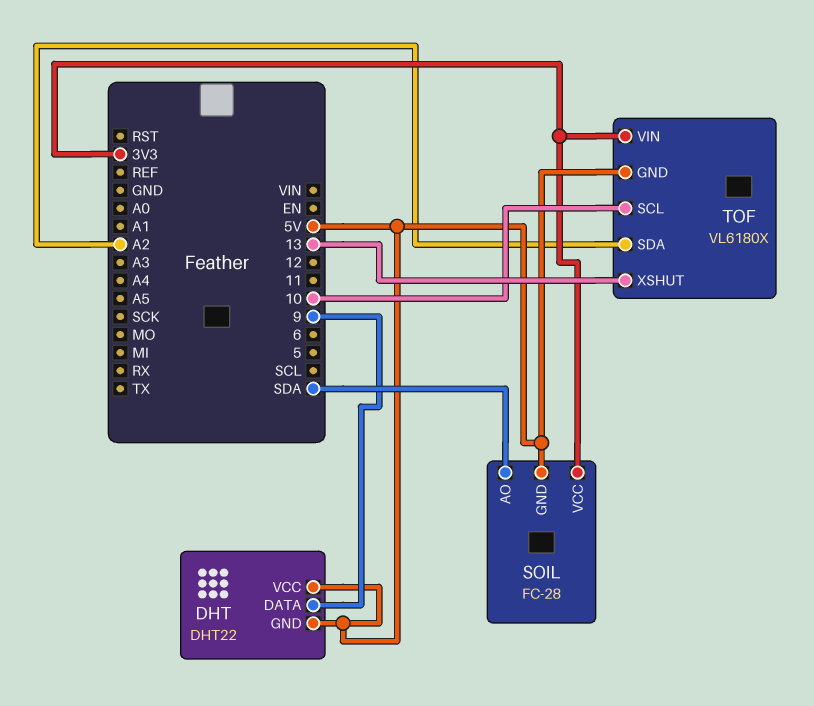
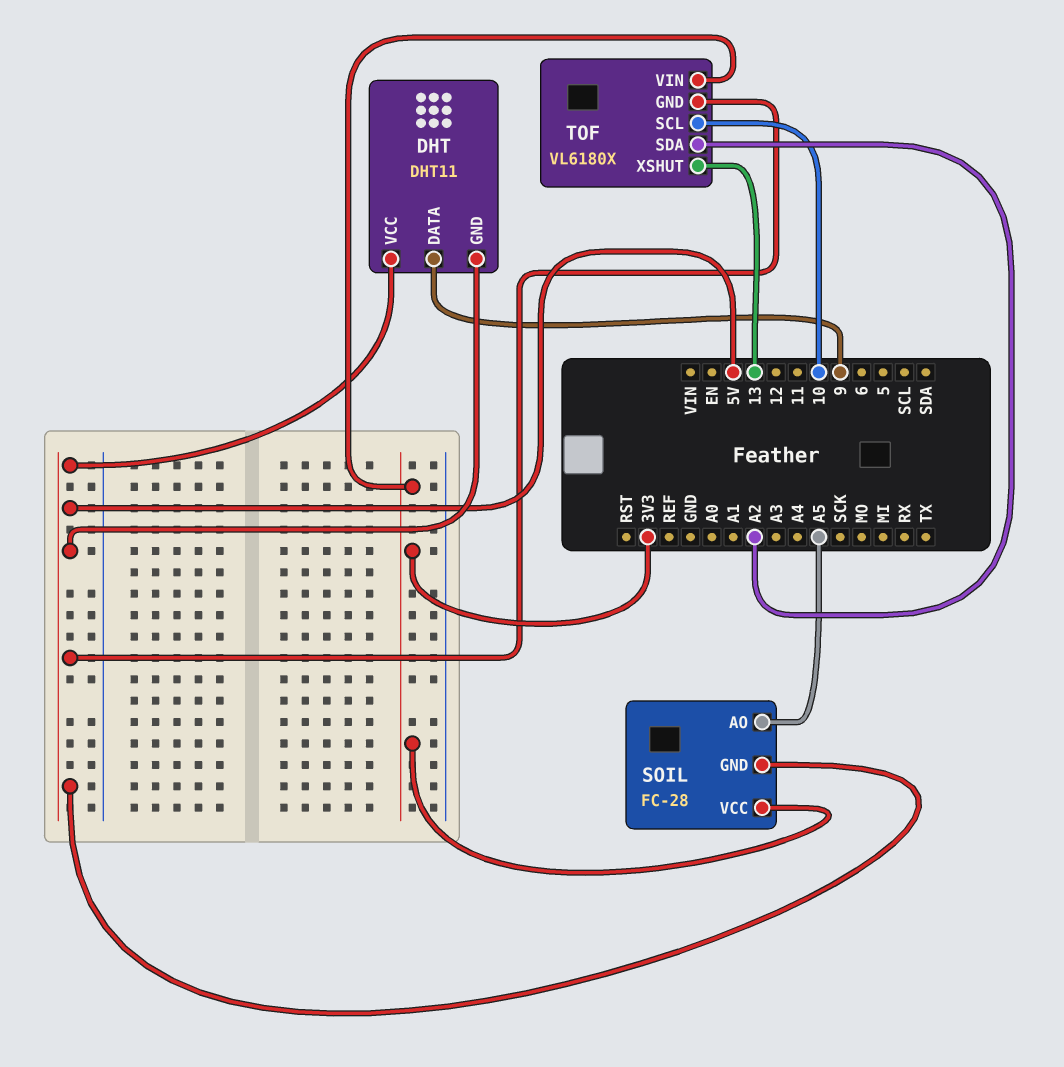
DHT: DHT22 -> DHT11
SOIL pin AO: SDA -> A5

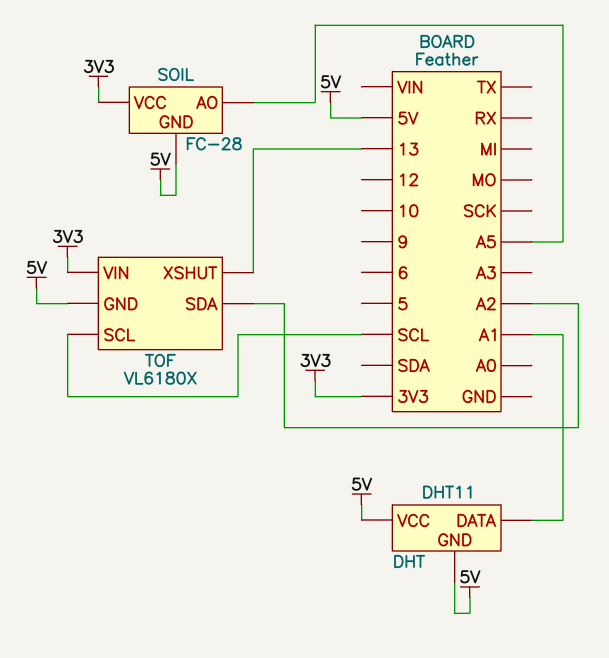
DHT pin DATA: 9 -> A1
TOF pin SCL: 10 -> SCL

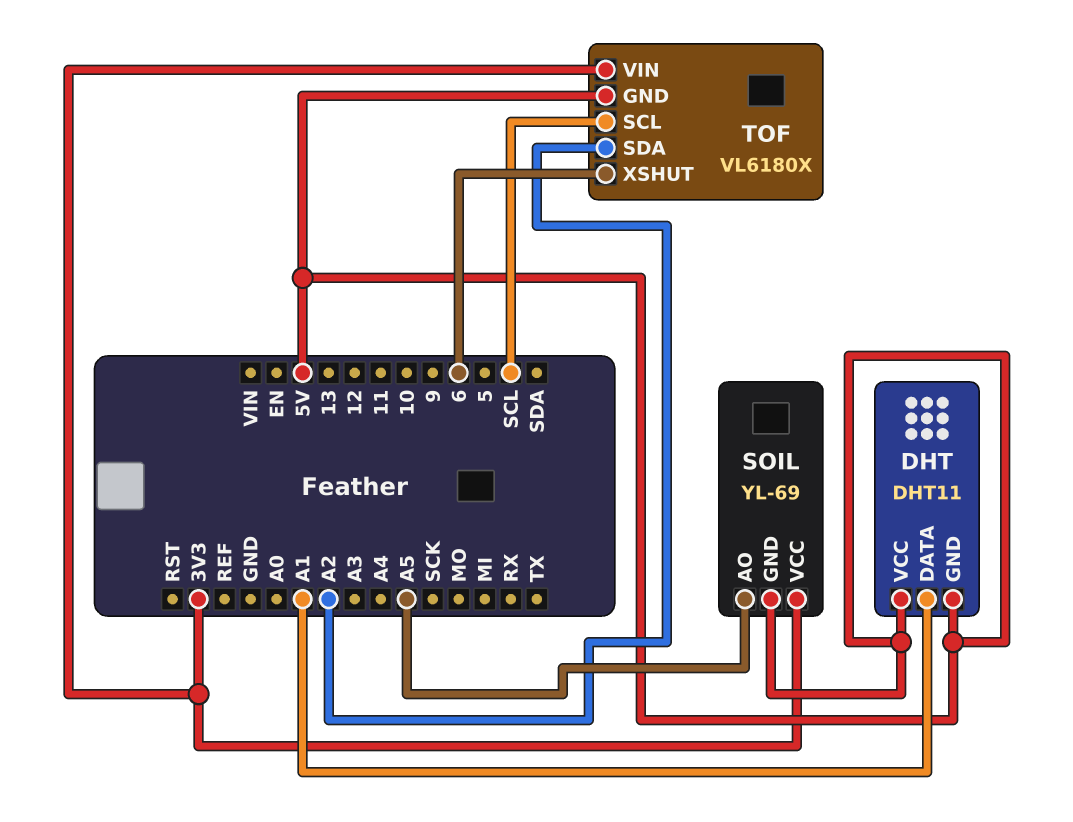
SOIL: FC-28 -> YL-69
TOF pin XSHUT: 13 -> 6

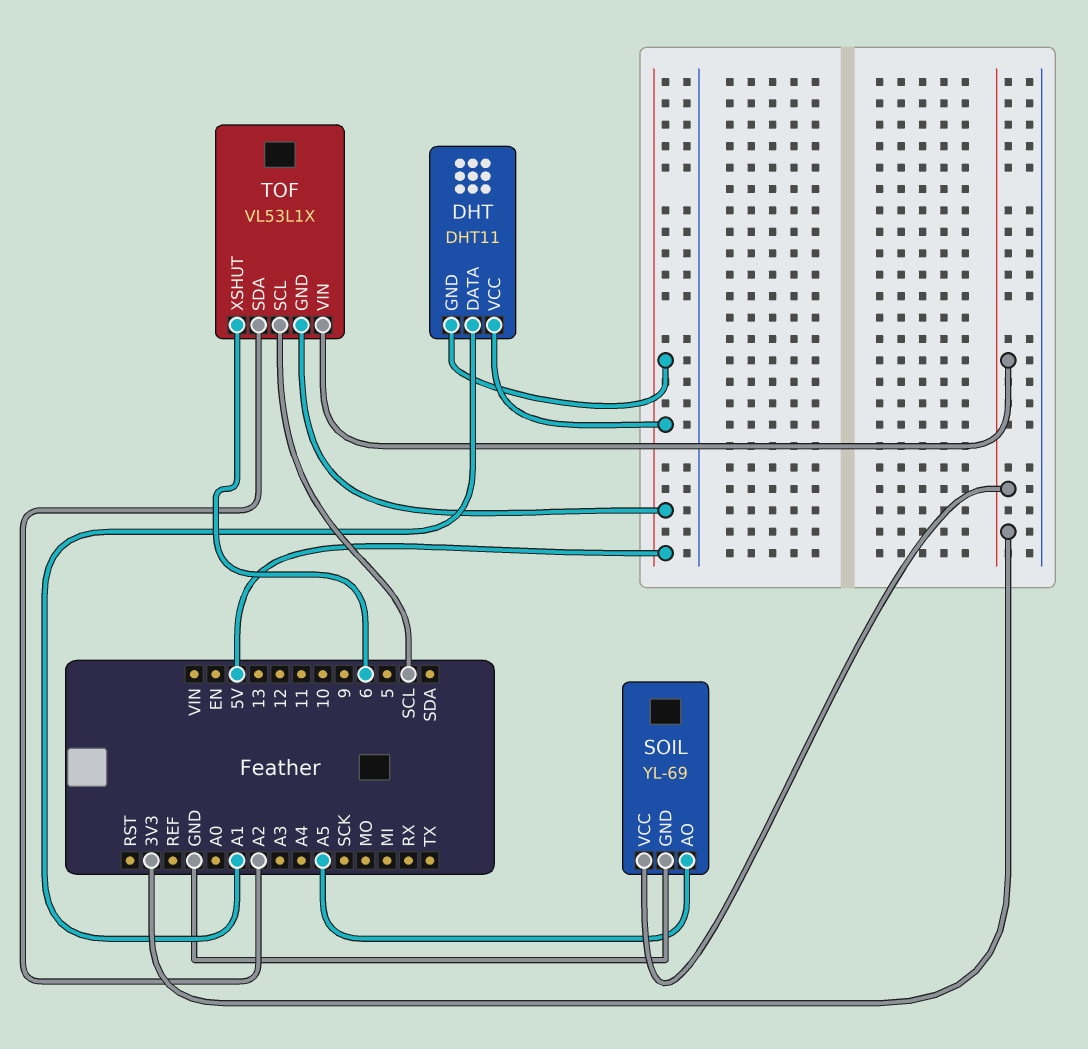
SOIL pin GND: 5V -> GND
TOF: VL6180X -> VL53L1X

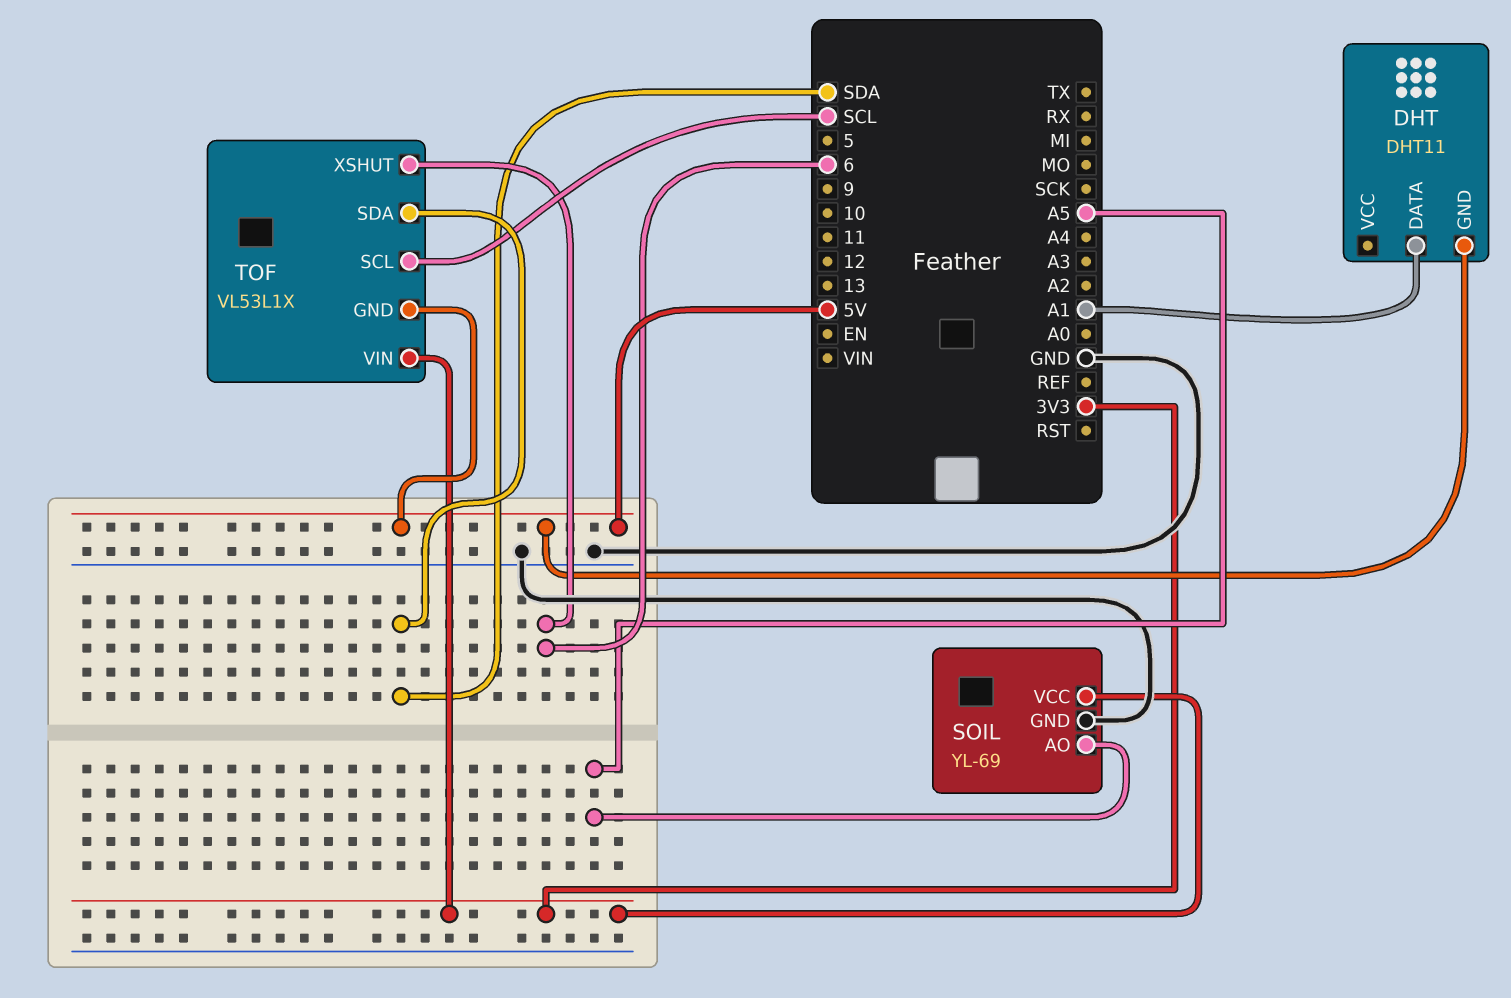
DHT pin VCC: 5V -> none
TOF pin SDA: A2 -> SDA

